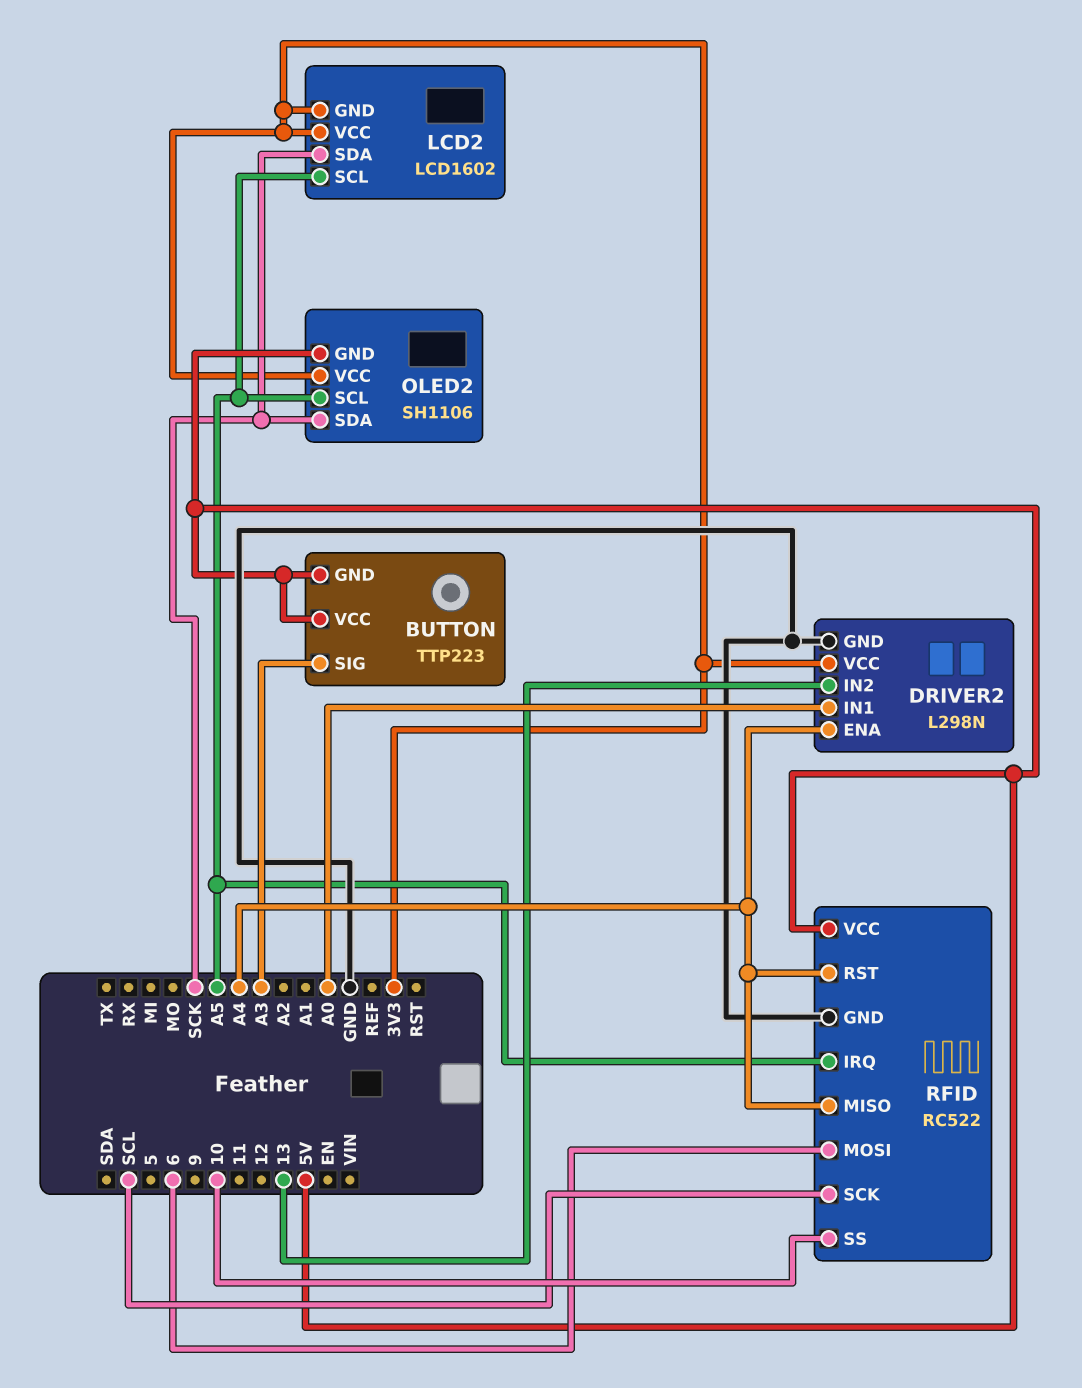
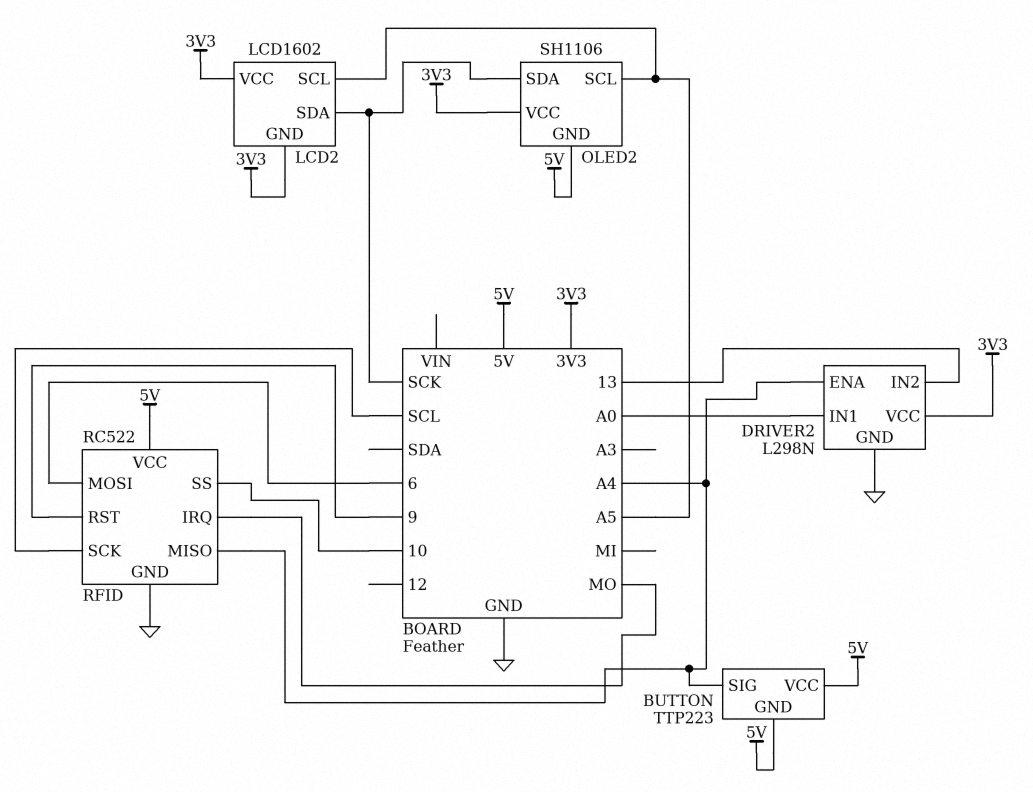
BUTTON pin SIG: A3 -> A4
RFID pin IRQ: A5 -> MO
RFID pin RST: A4 -> 9

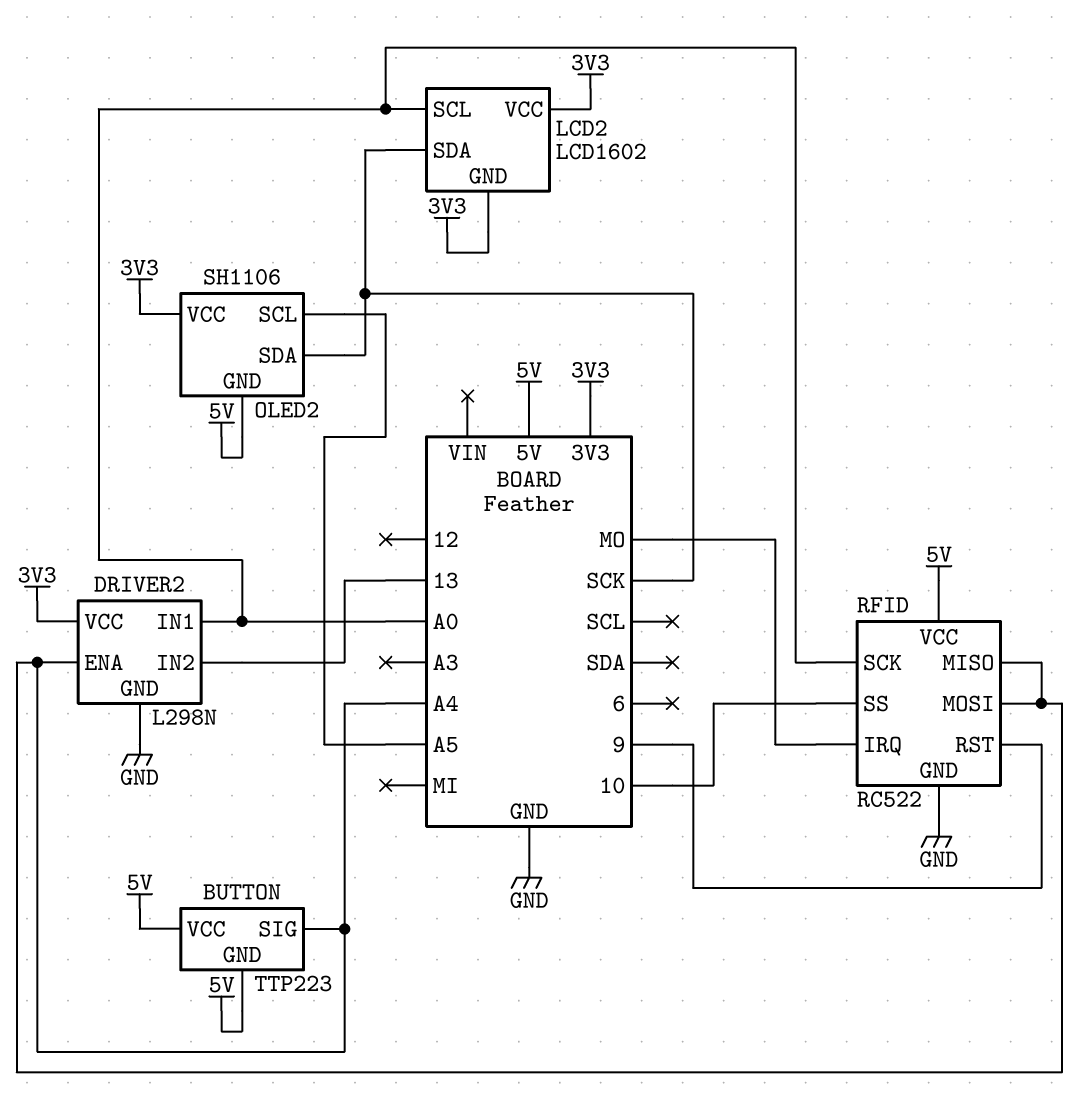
LCD2 pin SCL: A5 -> A0
RFID pin MOSI: 6 -> A4
RFID pin SCK: SCL -> A0

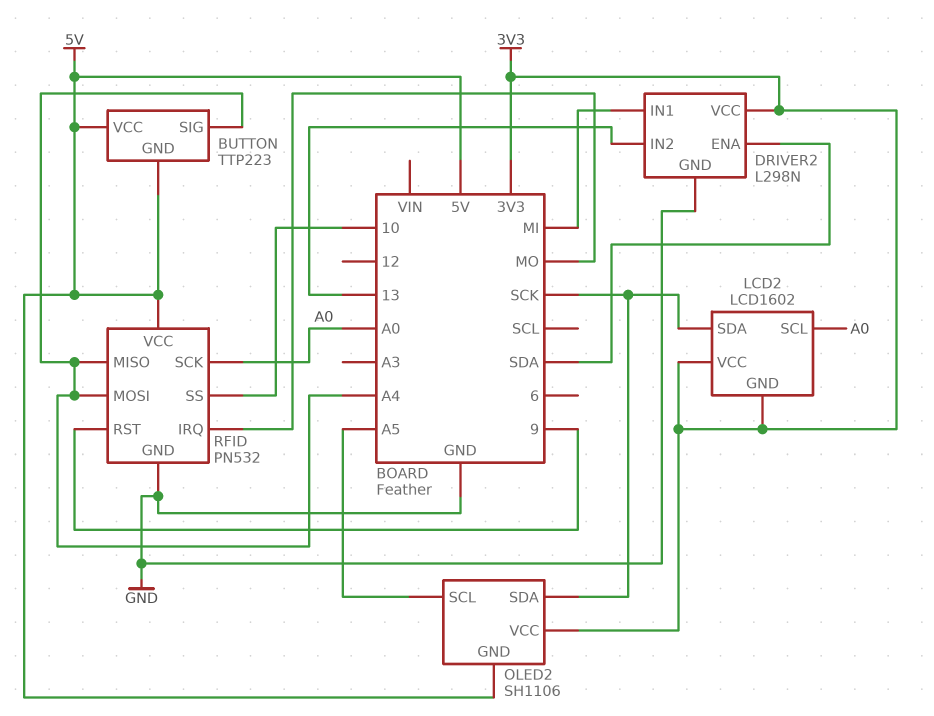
DRIVER2 pin ENA: A4 -> SDA
DRIVER2 pin IN1: A0 -> MI
RFID: RC522 -> PN532

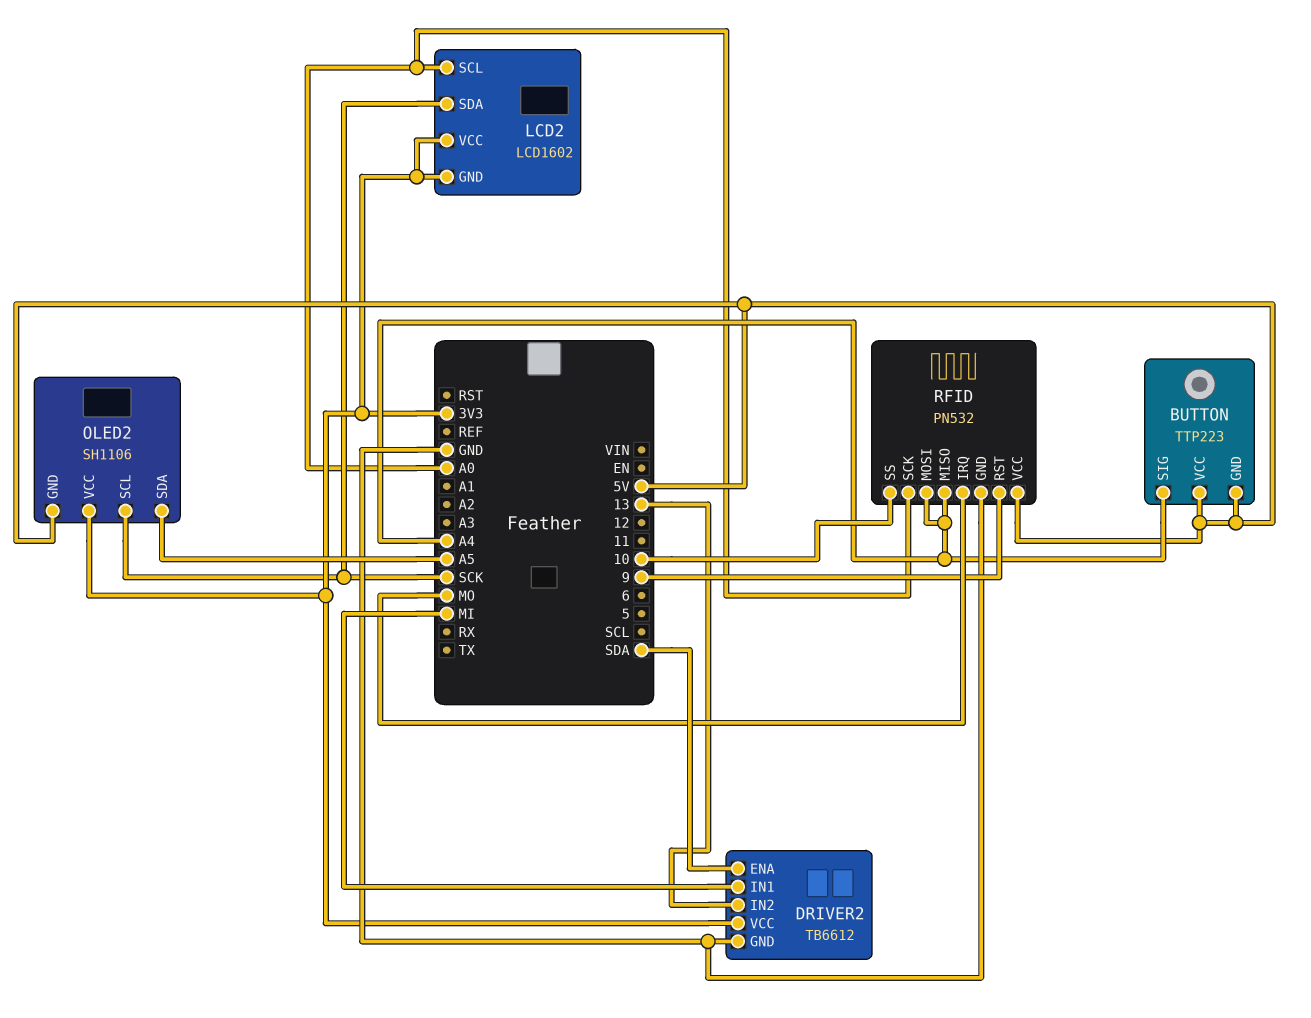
DRIVER2: L298N -> TB6612
OLED2 pin SCL: A5 -> SCK
OLED2 pin SDA: SCK -> A5

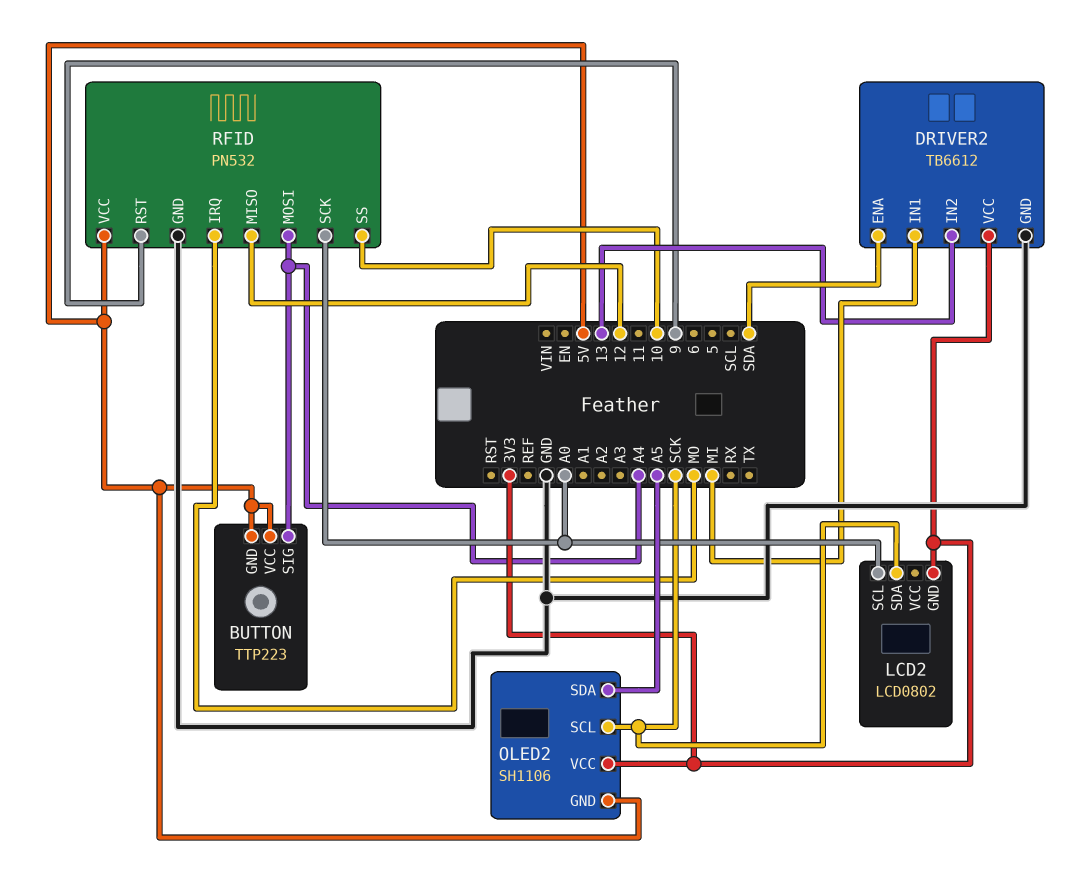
LCD2: LCD1602 -> LCD0802
LCD2 pin VCC: 3V3 -> none
RFID pin MISO: A4 -> 12

